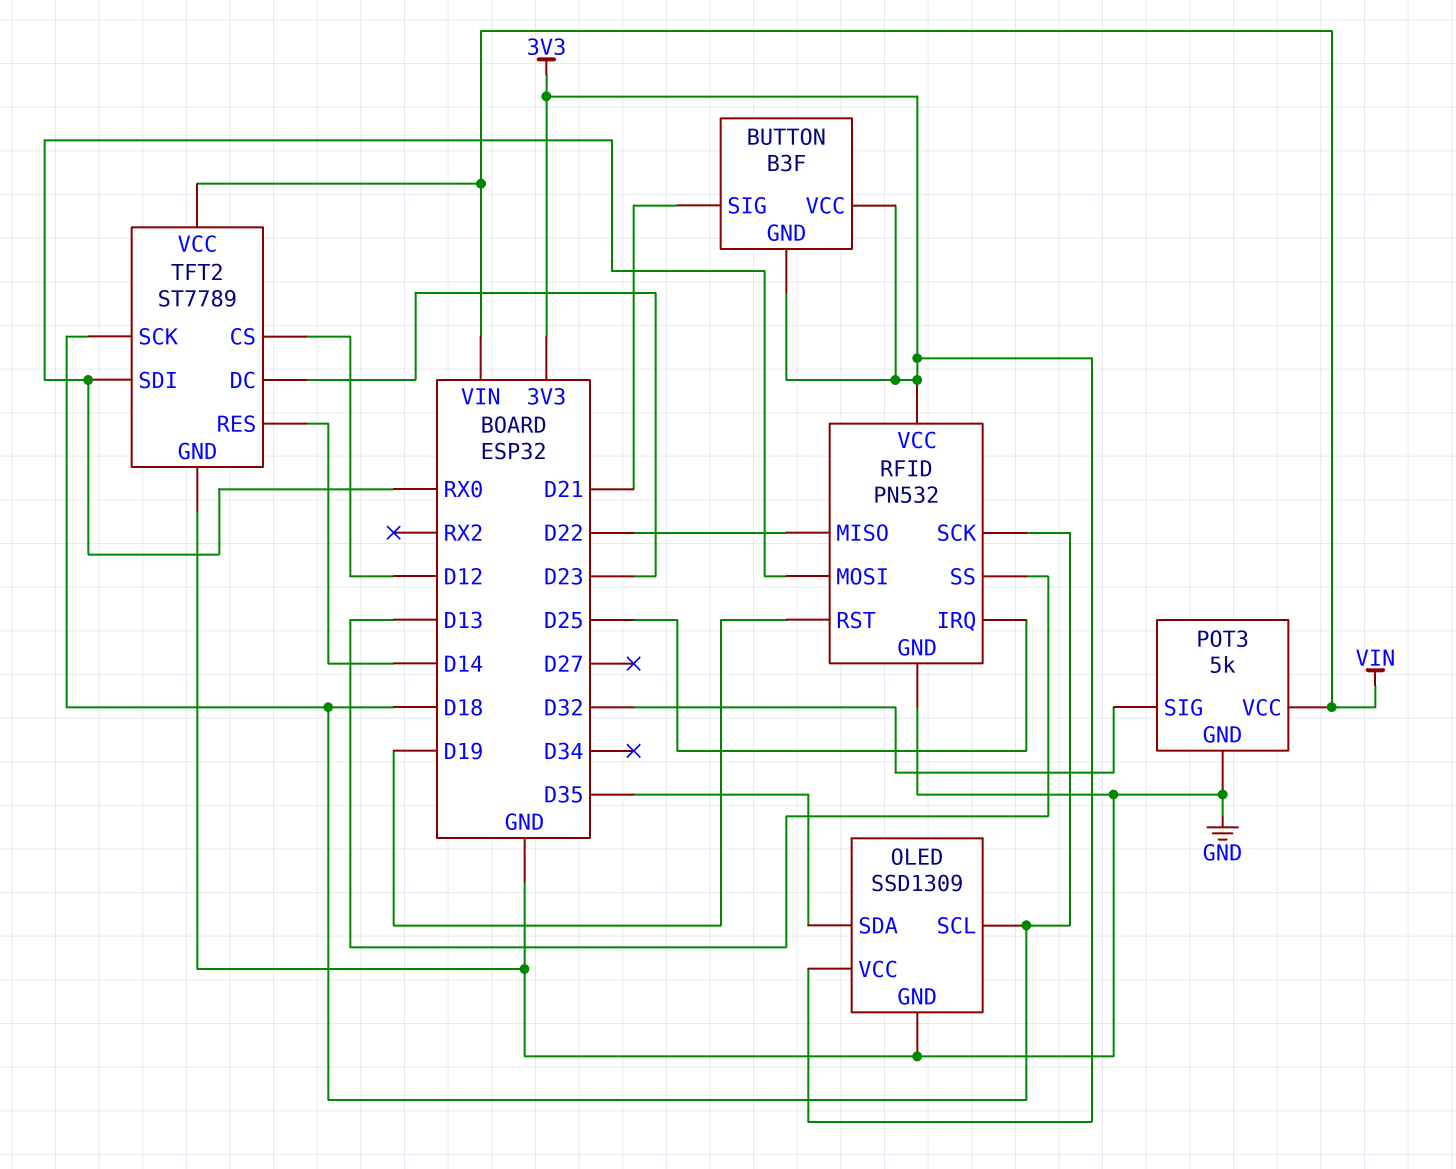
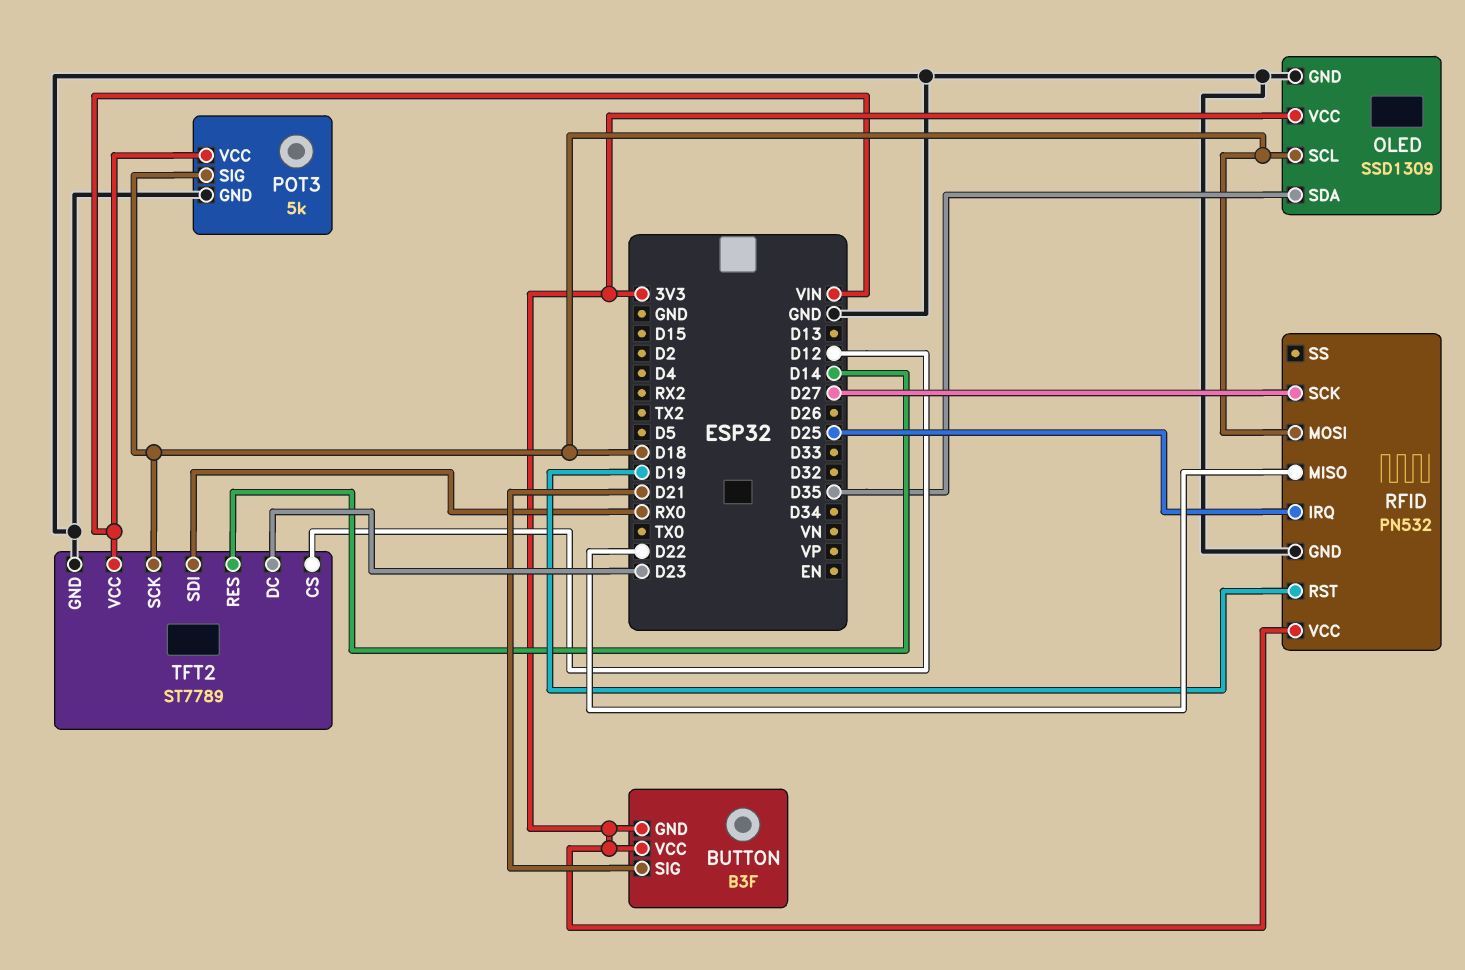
POT3 pin SIG: D32 -> D18
RFID pin MOSI: RX0 -> D18
RFID pin SCK: D18 -> D27
RFID pin SS: D13 -> none

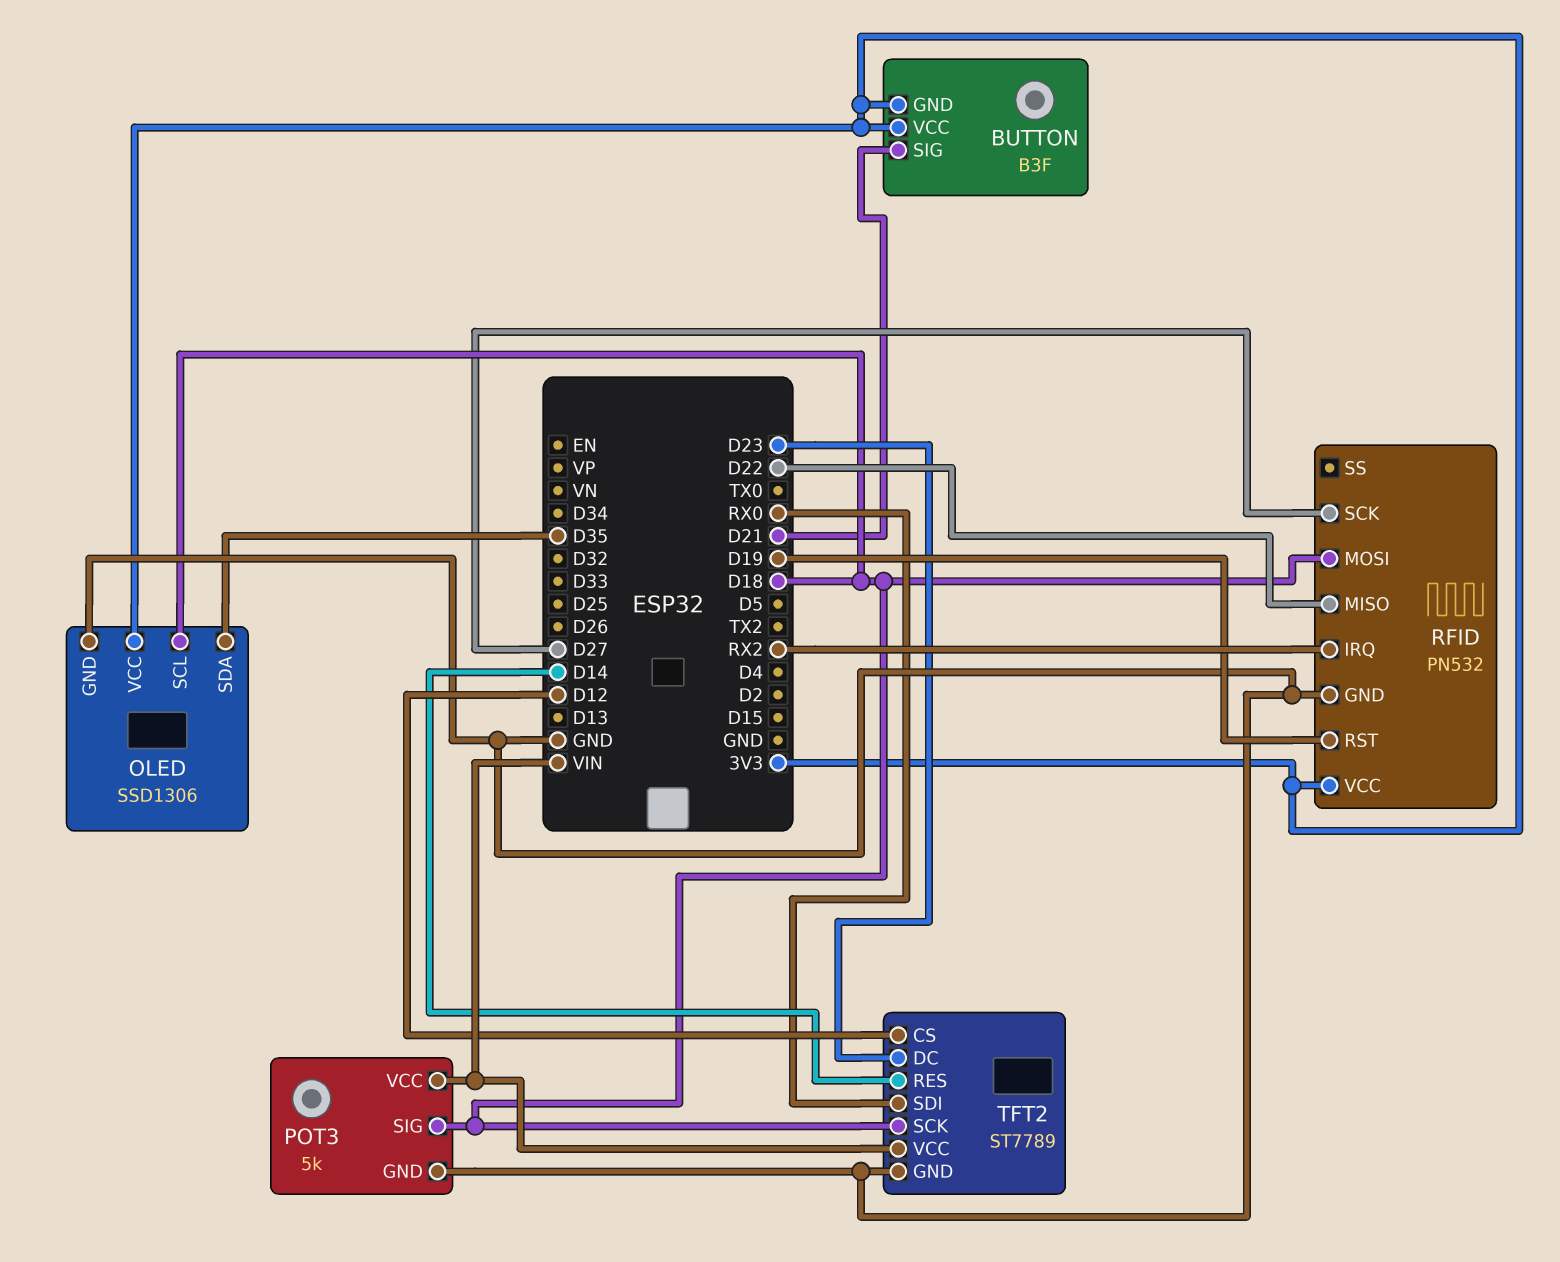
OLED: SSD1309 -> SSD1306
RFID pin IRQ: D25 -> RX2

